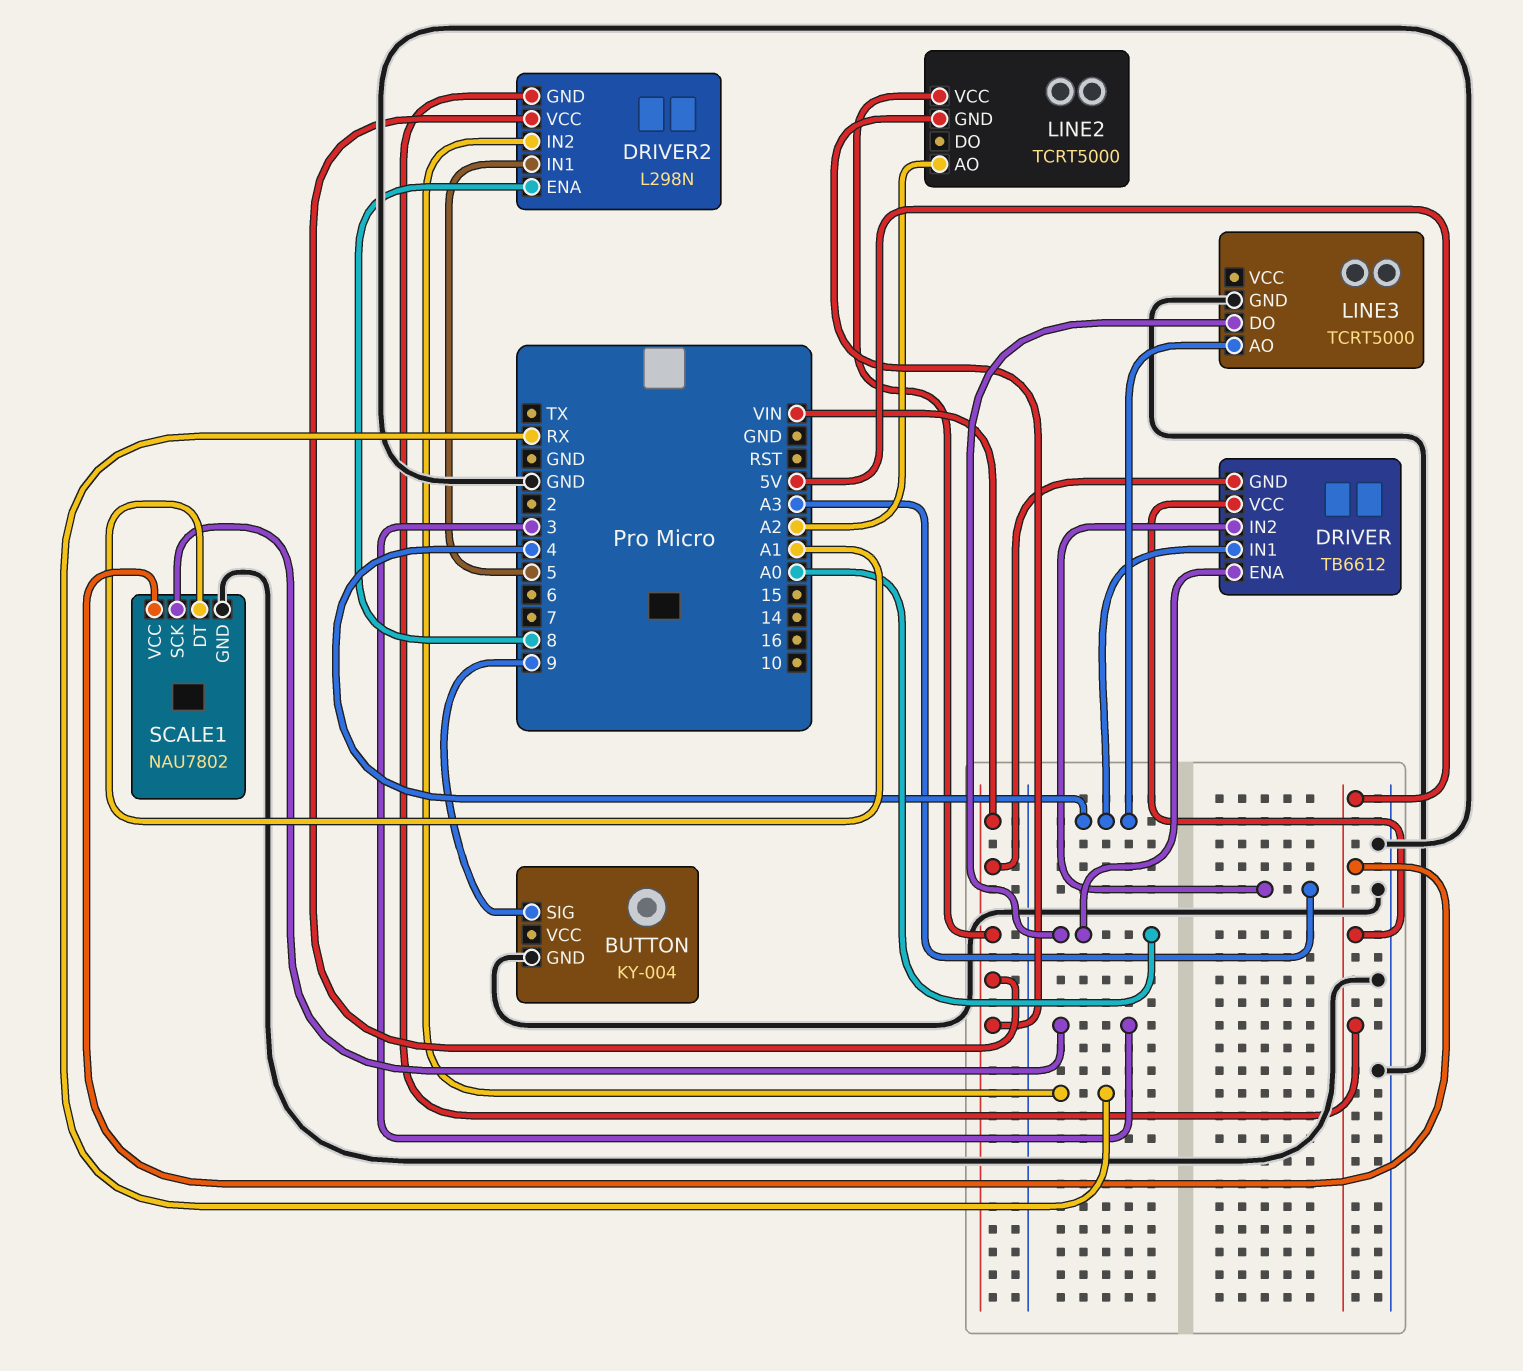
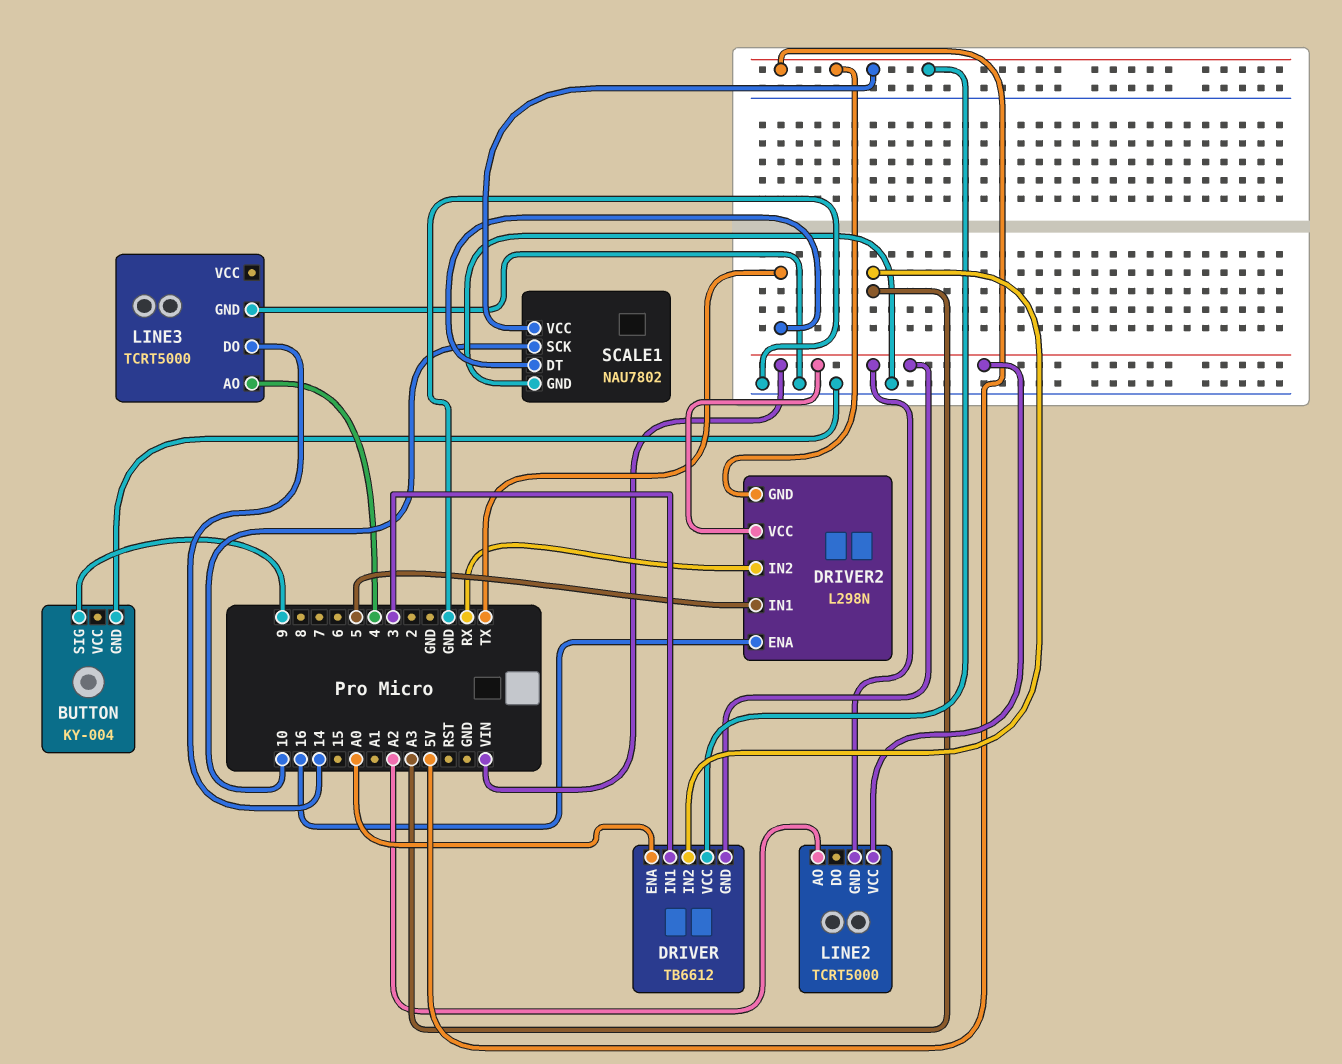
DRIVER pin IN1: 4 -> 3
DRIVER2 pin ENA: 8 -> 16
LINE3 pin DO: A0 -> 14
SCALE1 pin DT: A1 -> TX
SCALE1 pin SCK: 3 -> 10

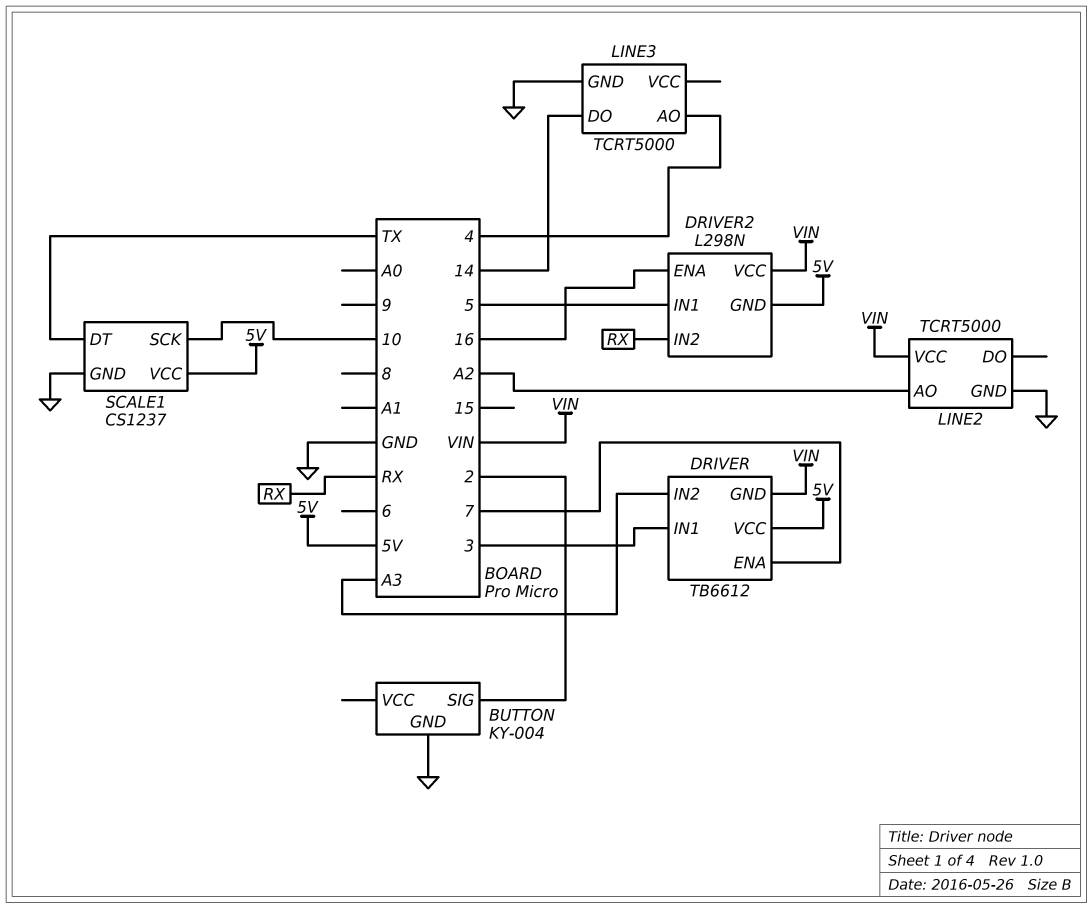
BUTTON pin SIG: 9 -> 2
DRIVER pin ENA: A0 -> 7
LINE2 pin GND: VIN -> GND
SCALE1: NAU7802 -> CS1237

